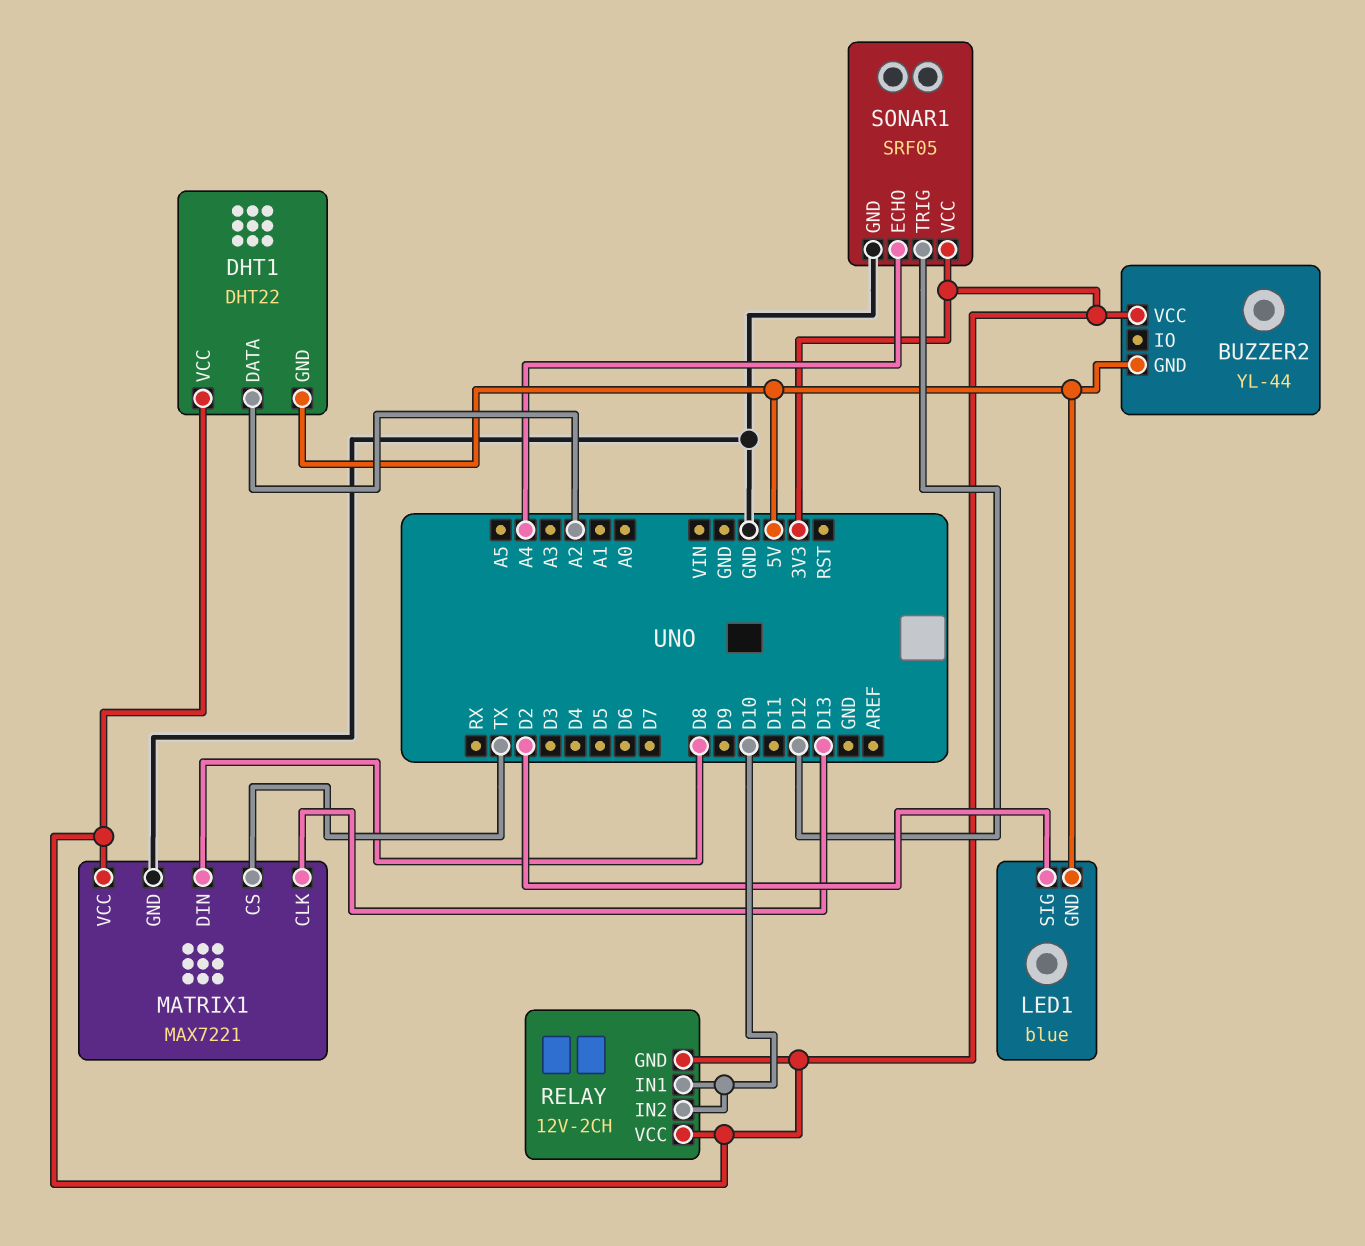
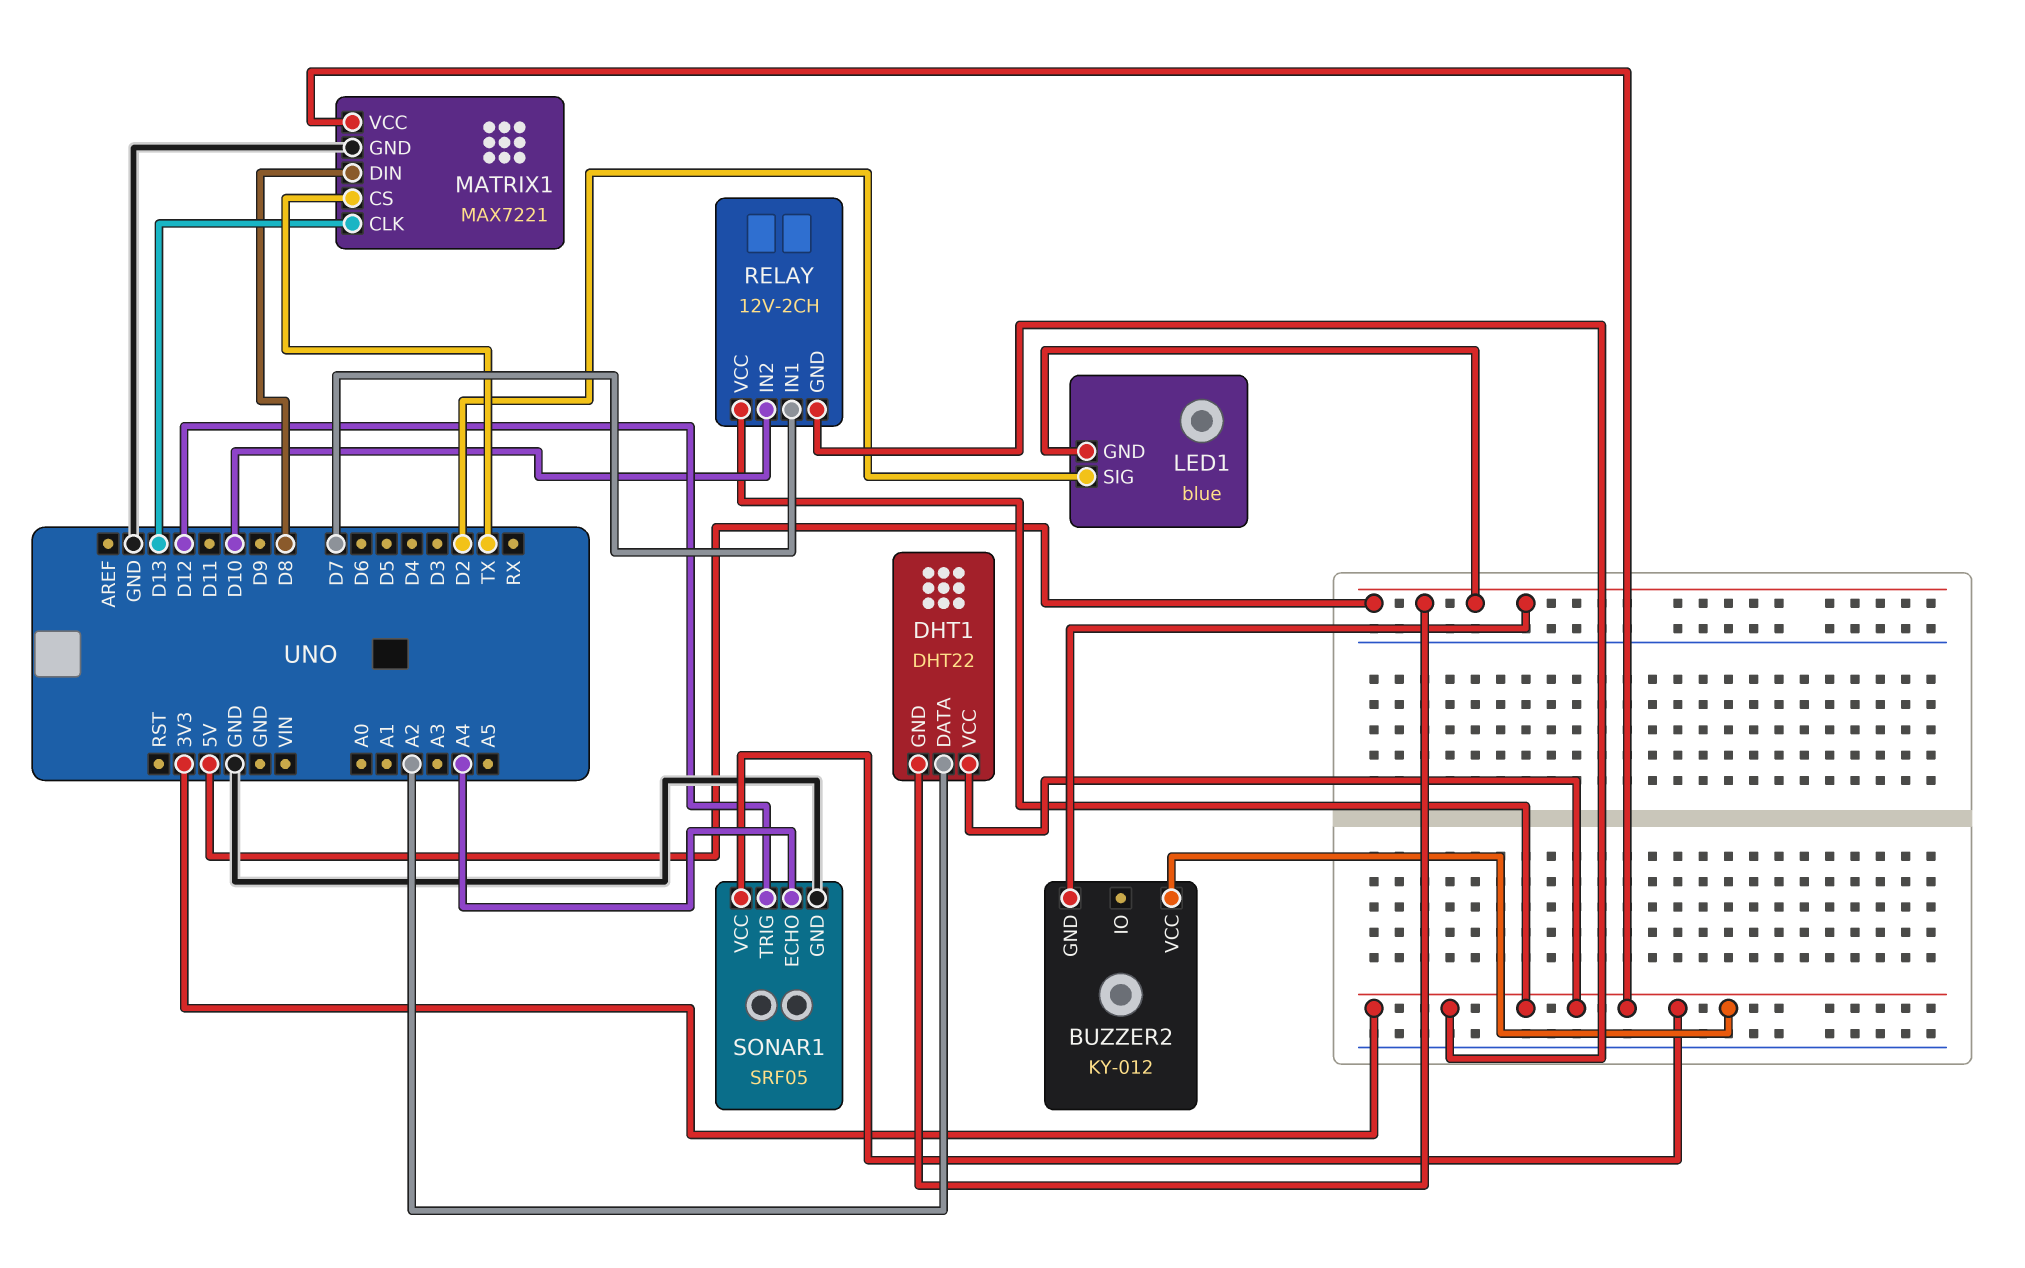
BUZZER2: YL-44 -> KY-012
RELAY pin IN1: D10 -> D7

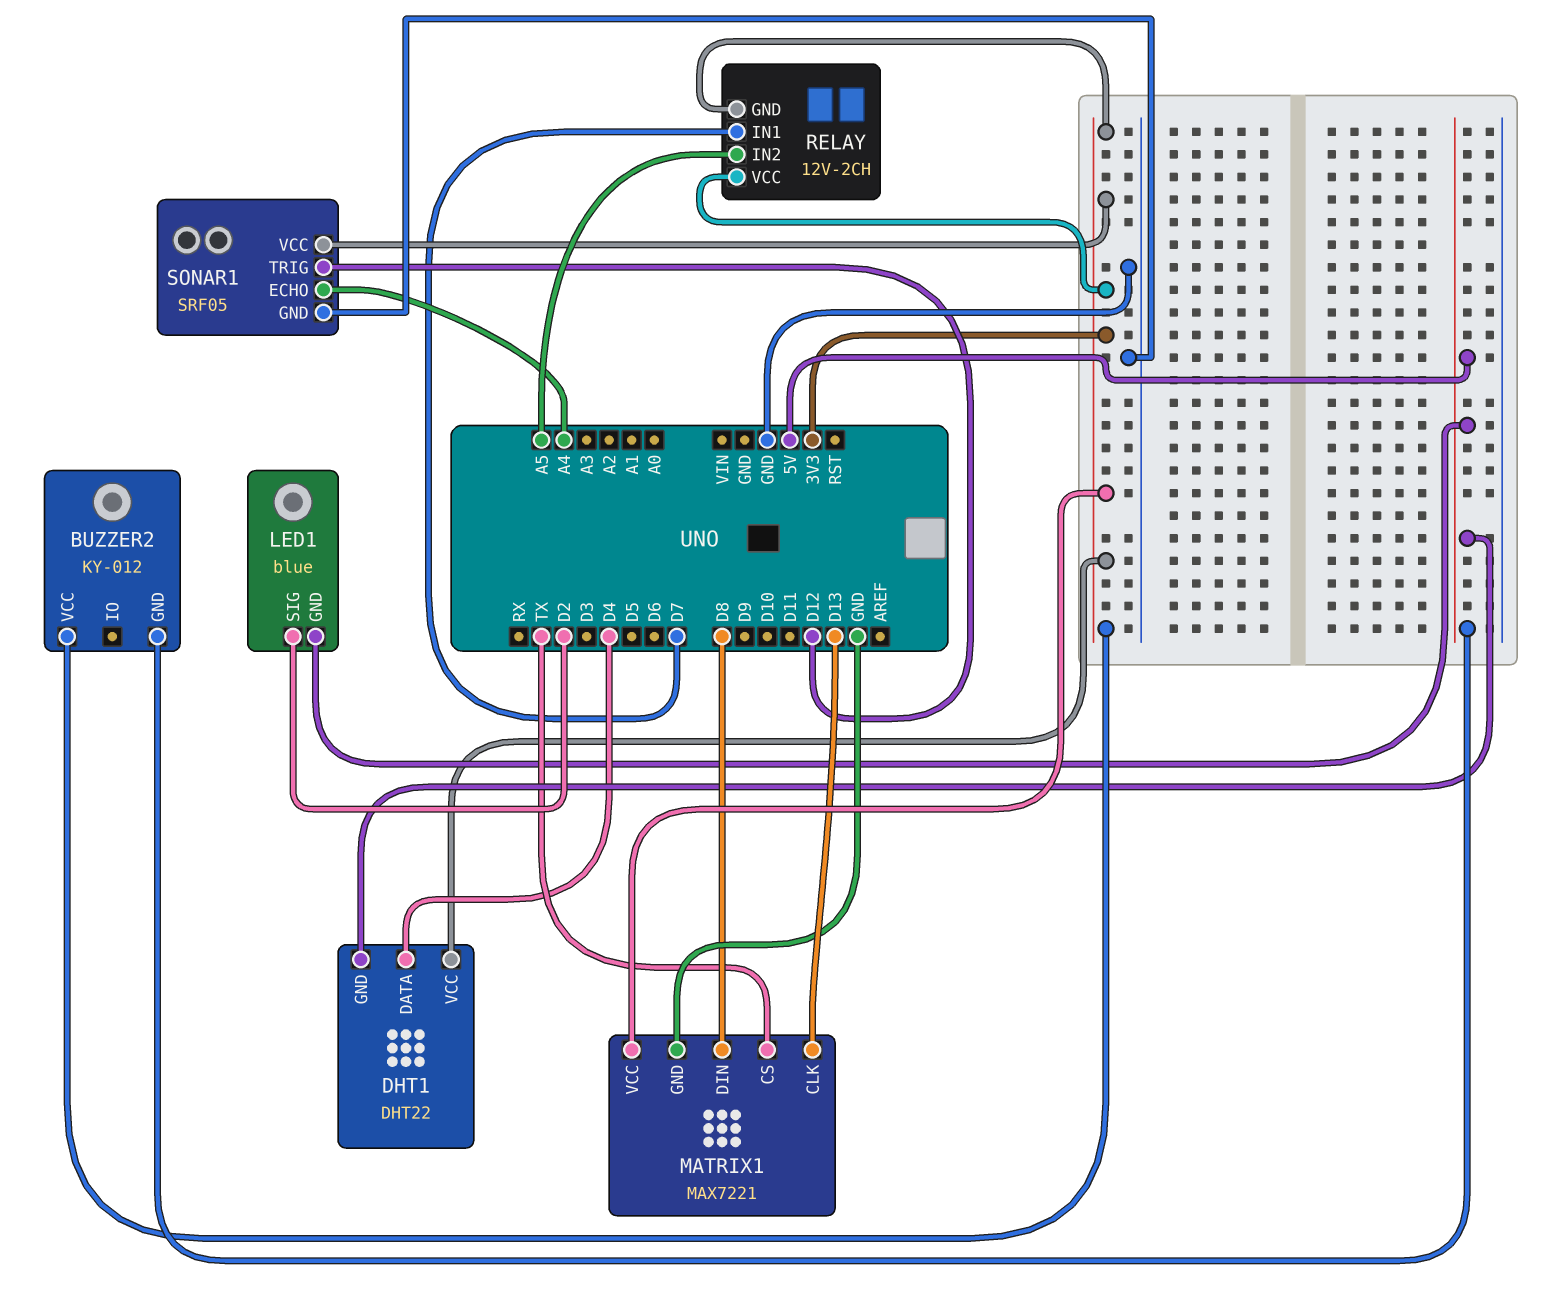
DHT1 pin DATA: A2 -> D4
RELAY pin IN2: D10 -> A5

